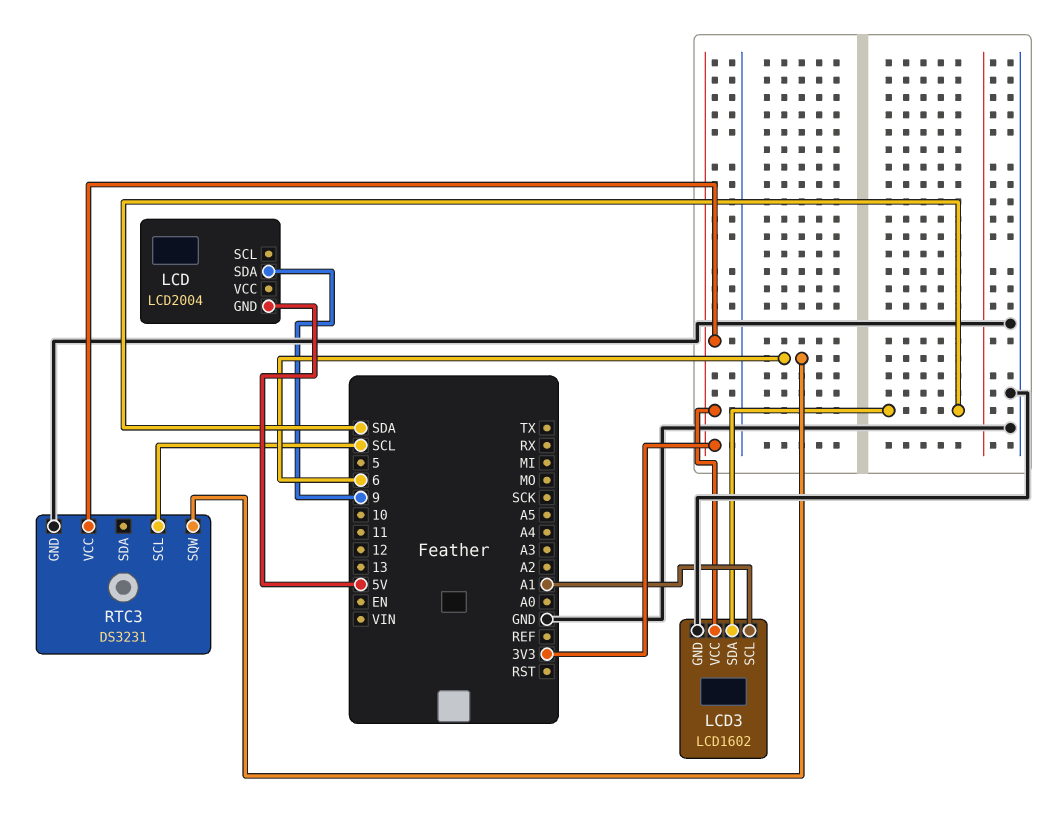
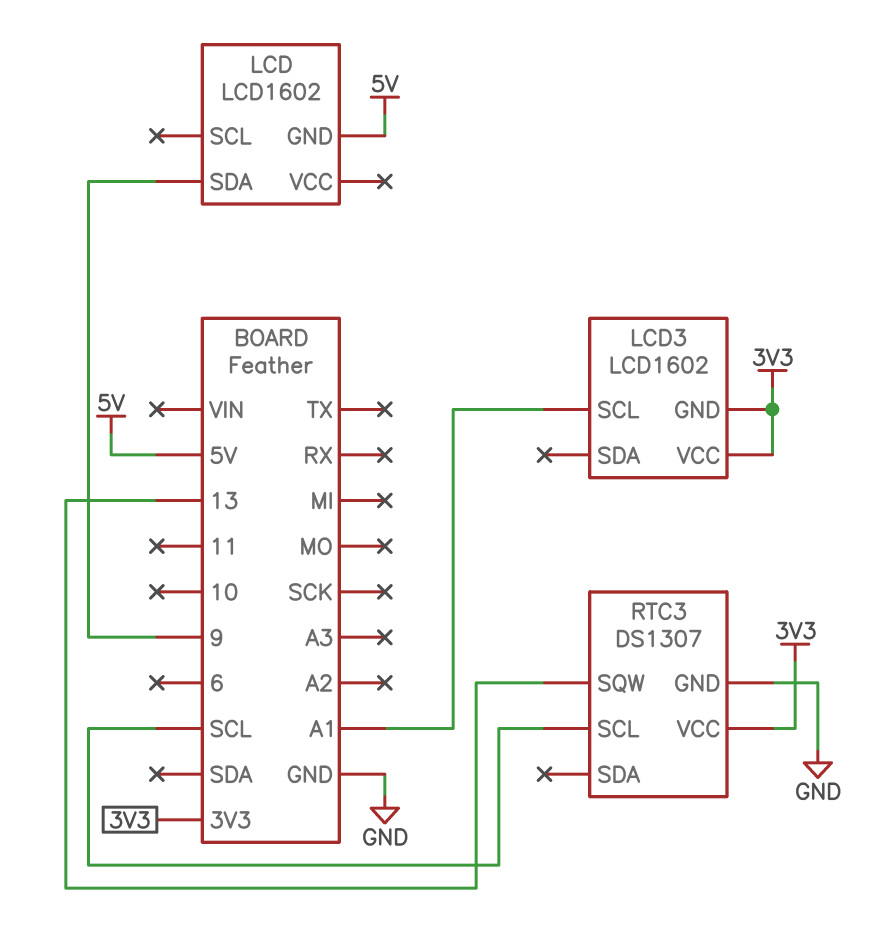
LCD: LCD2004 -> LCD1602
LCD3 pin GND: GND -> 3V3
LCD3 pin SDA: SDA -> none
RTC3: DS3231 -> DS1307
RTC3 pin SQW: 6 -> 13

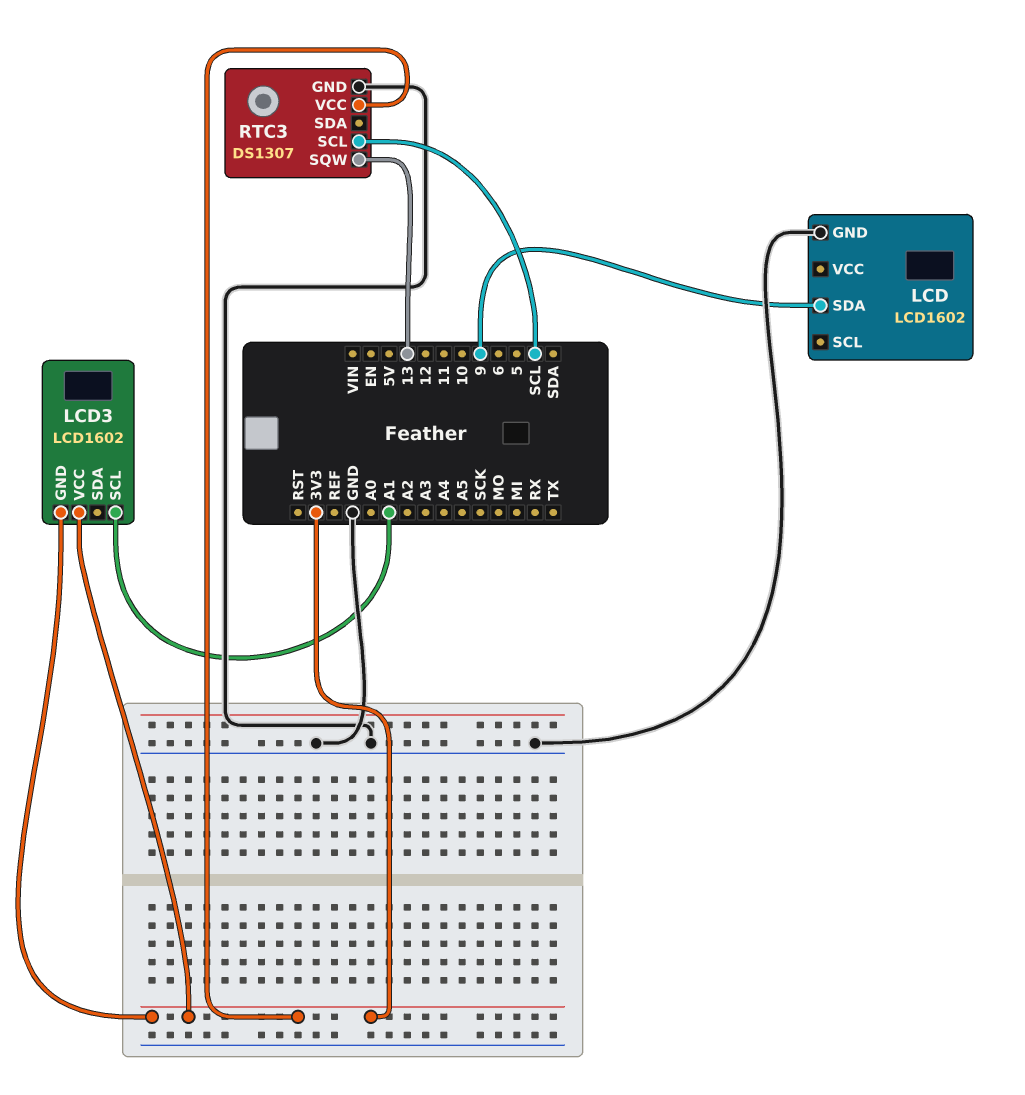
LCD pin GND: 5V -> GND

